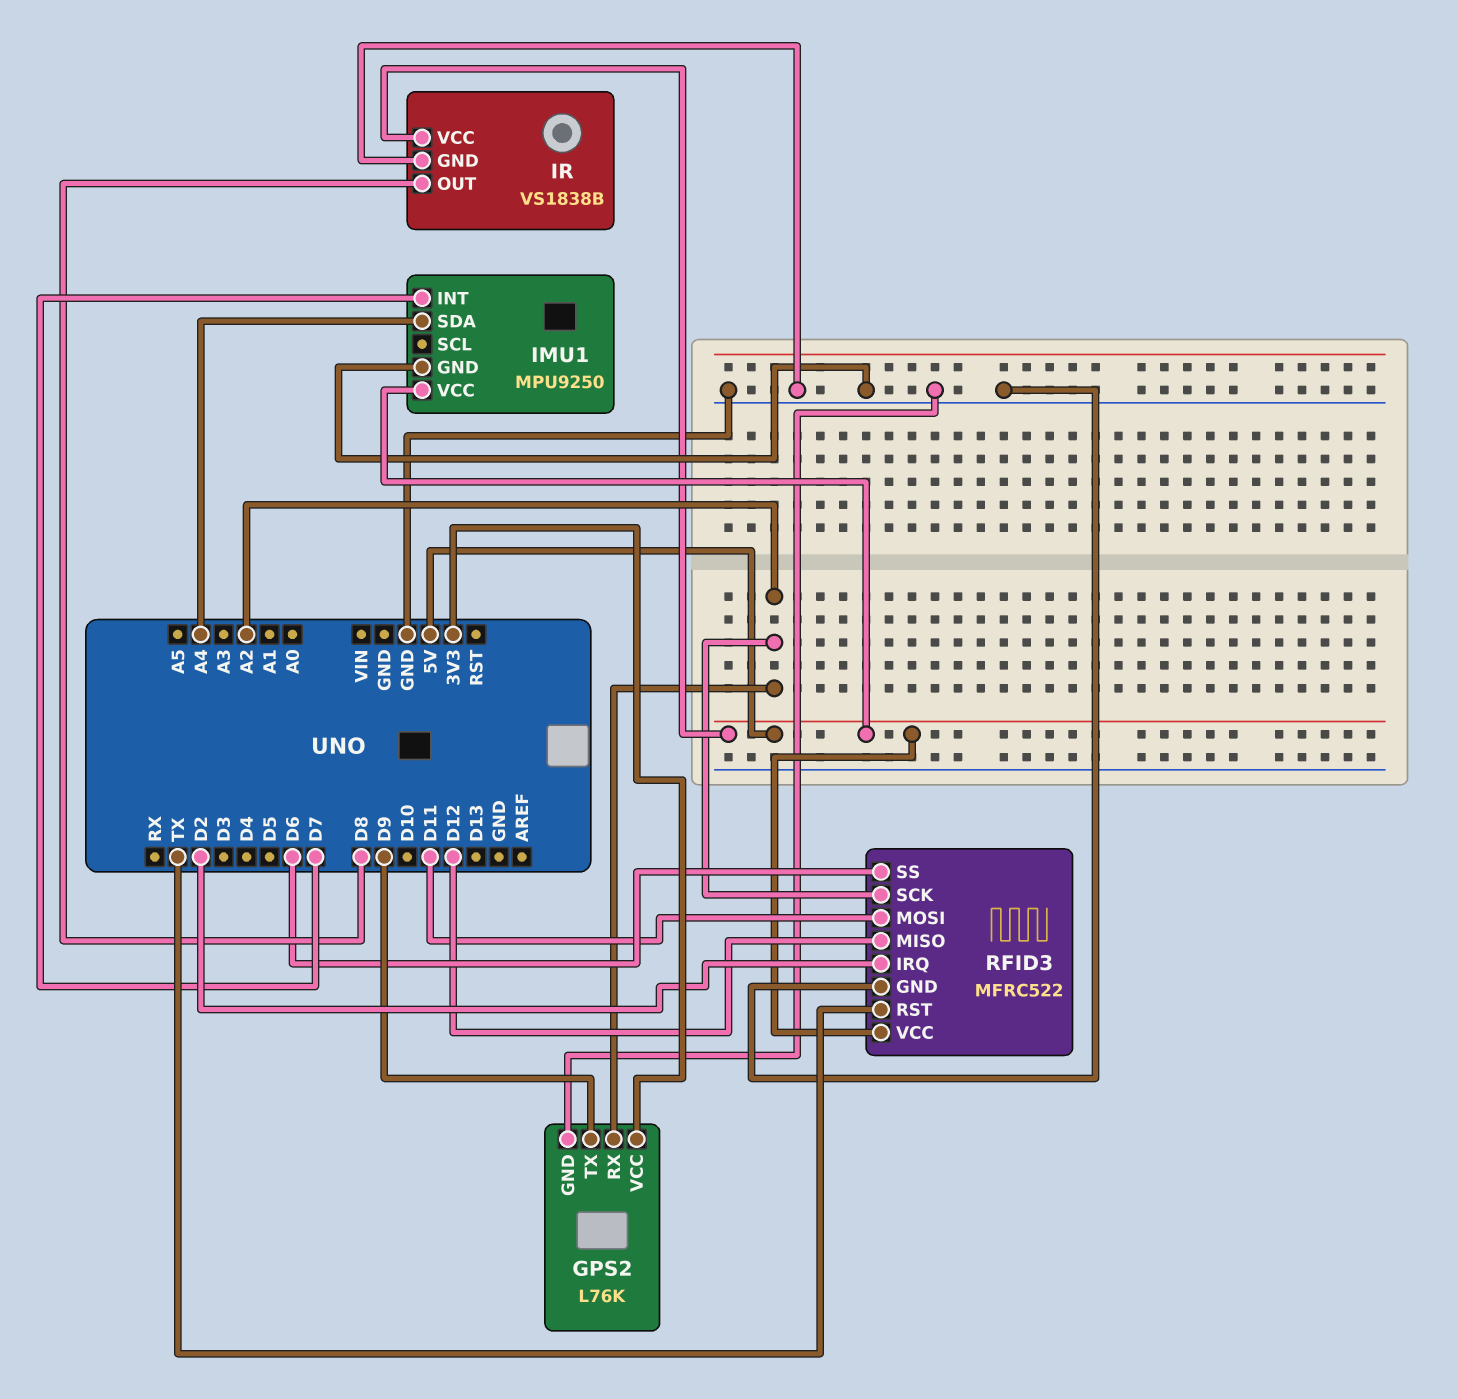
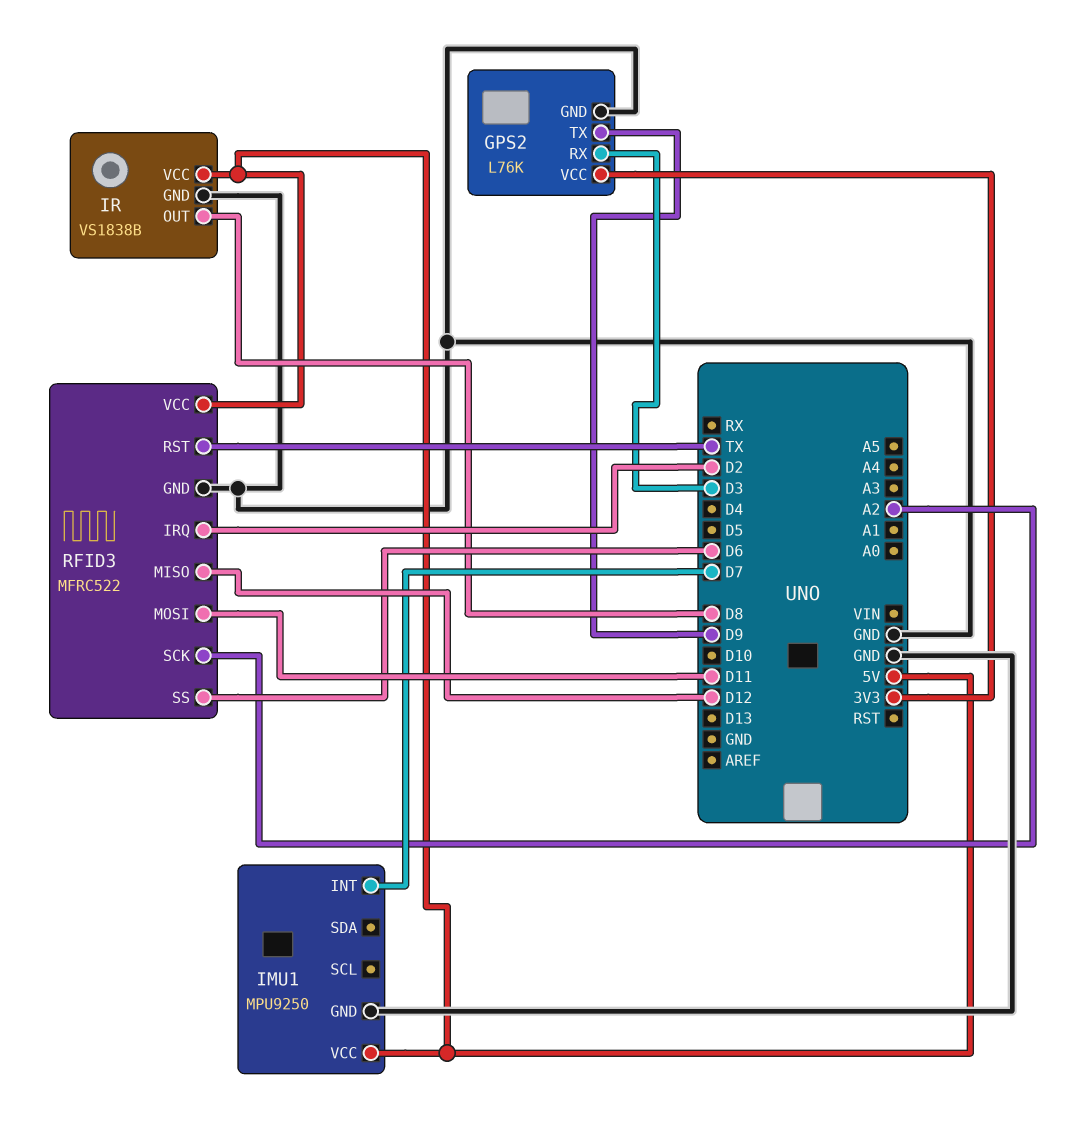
GPS2 pin RX: A2 -> D3
IMU1 pin SDA: A4 -> none

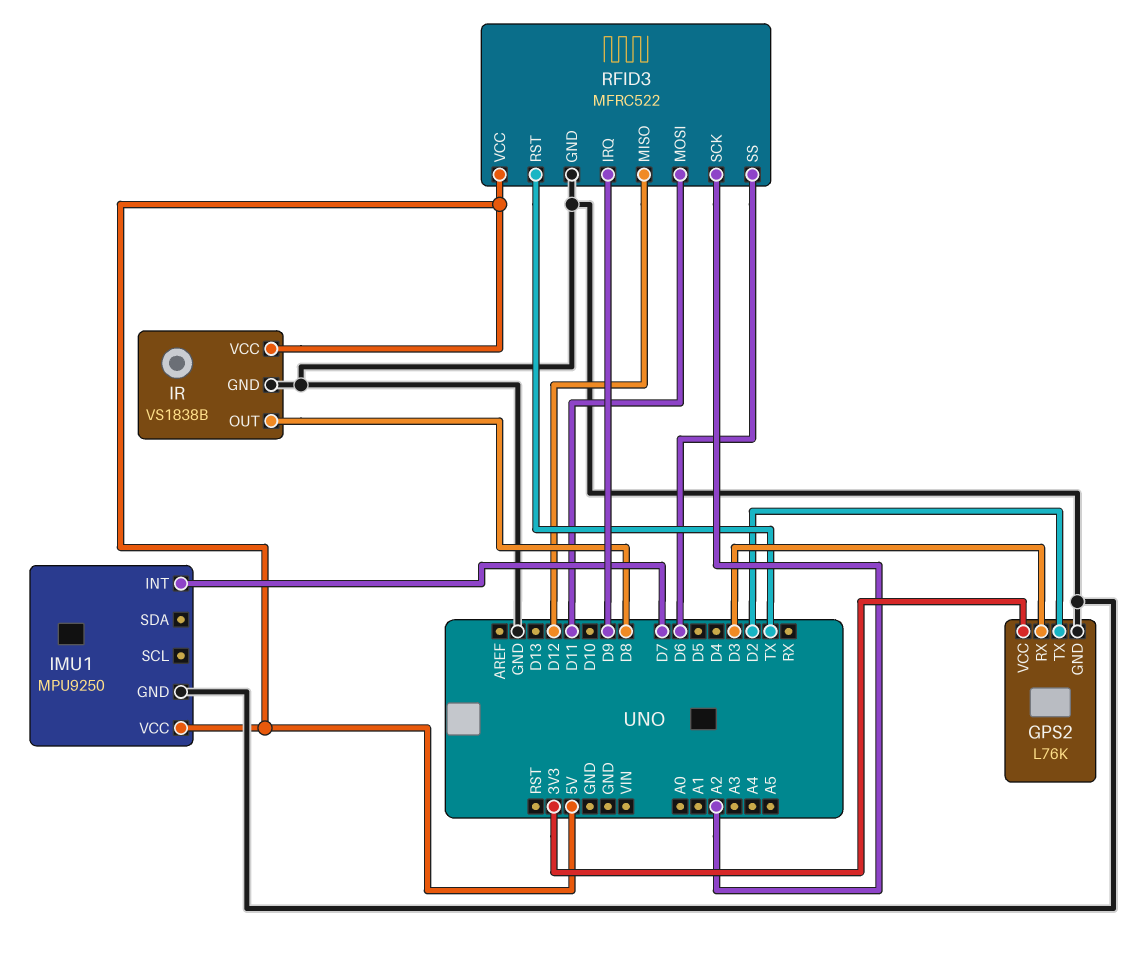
GPS2 pin TX: D9 -> D2
RFID3 pin IRQ: D2 -> D9

